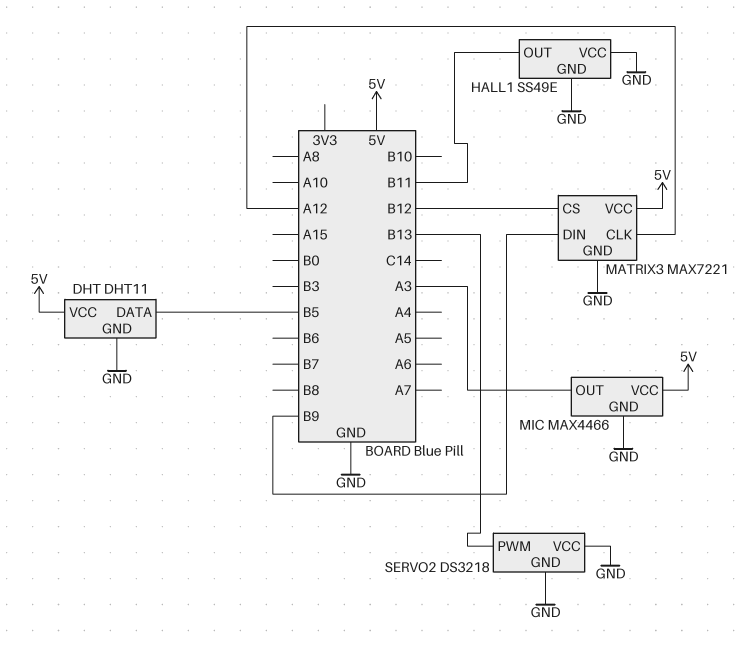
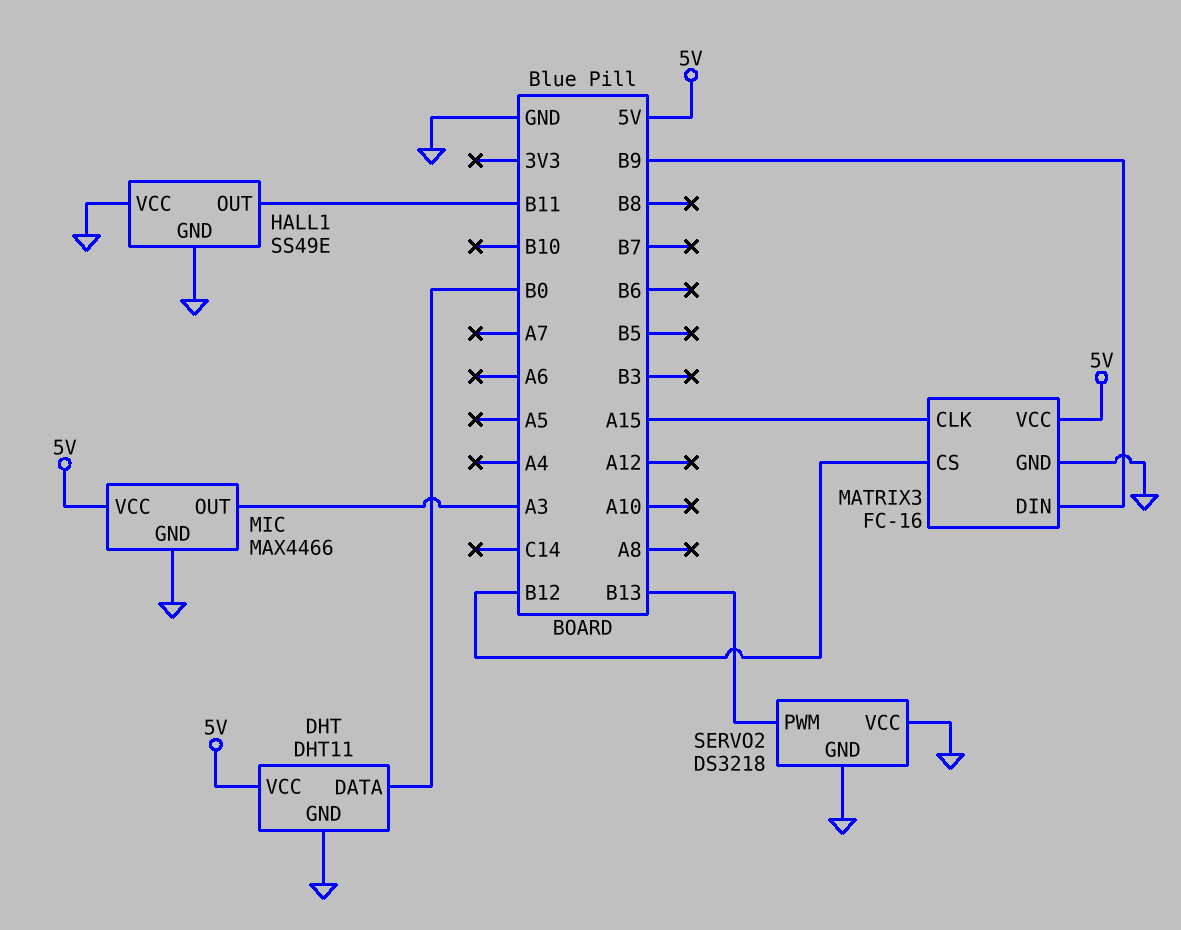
DHT pin DATA: B5 -> B0
MATRIX3: MAX7221 -> FC-16
MATRIX3 pin CLK: A12 -> A15

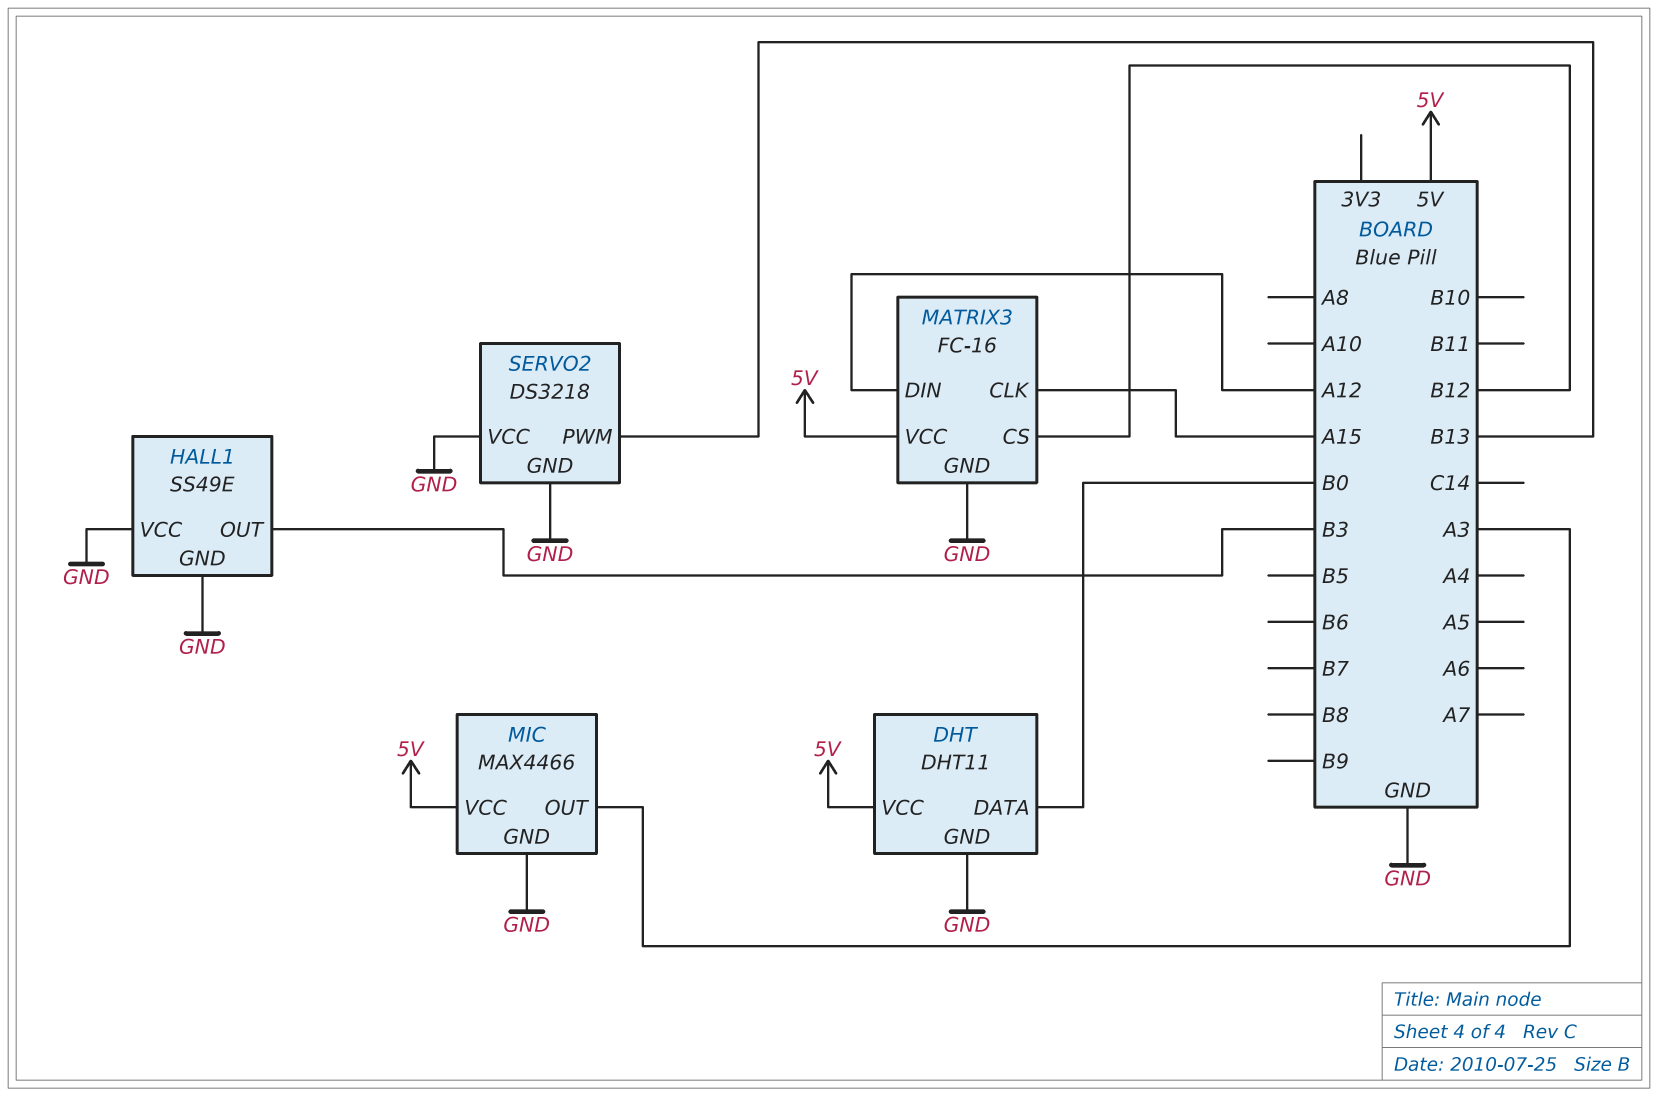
HALL1 pin OUT: B11 -> B3
MATRIX3 pin DIN: B9 -> A12

